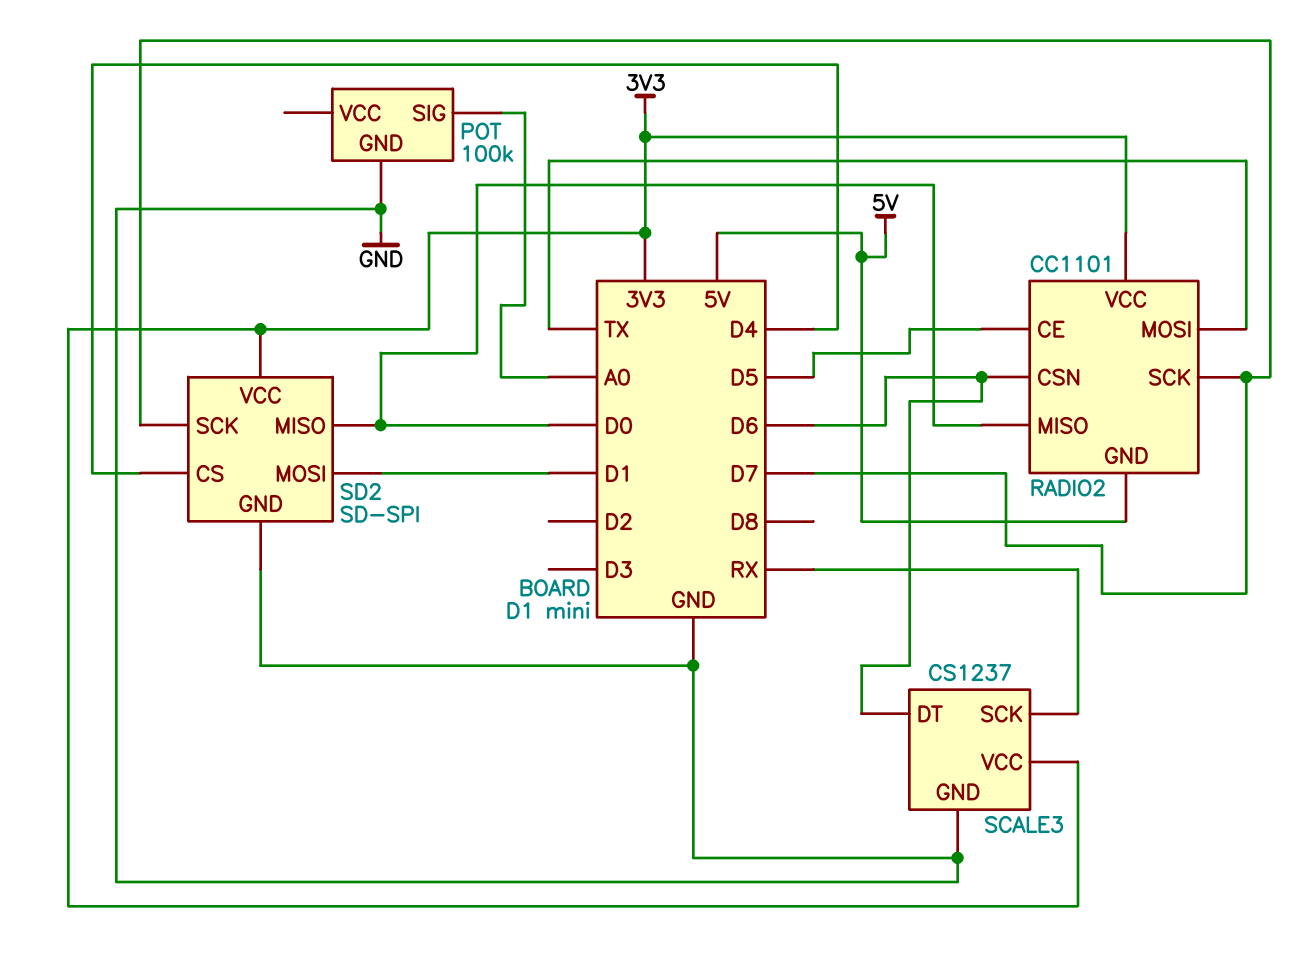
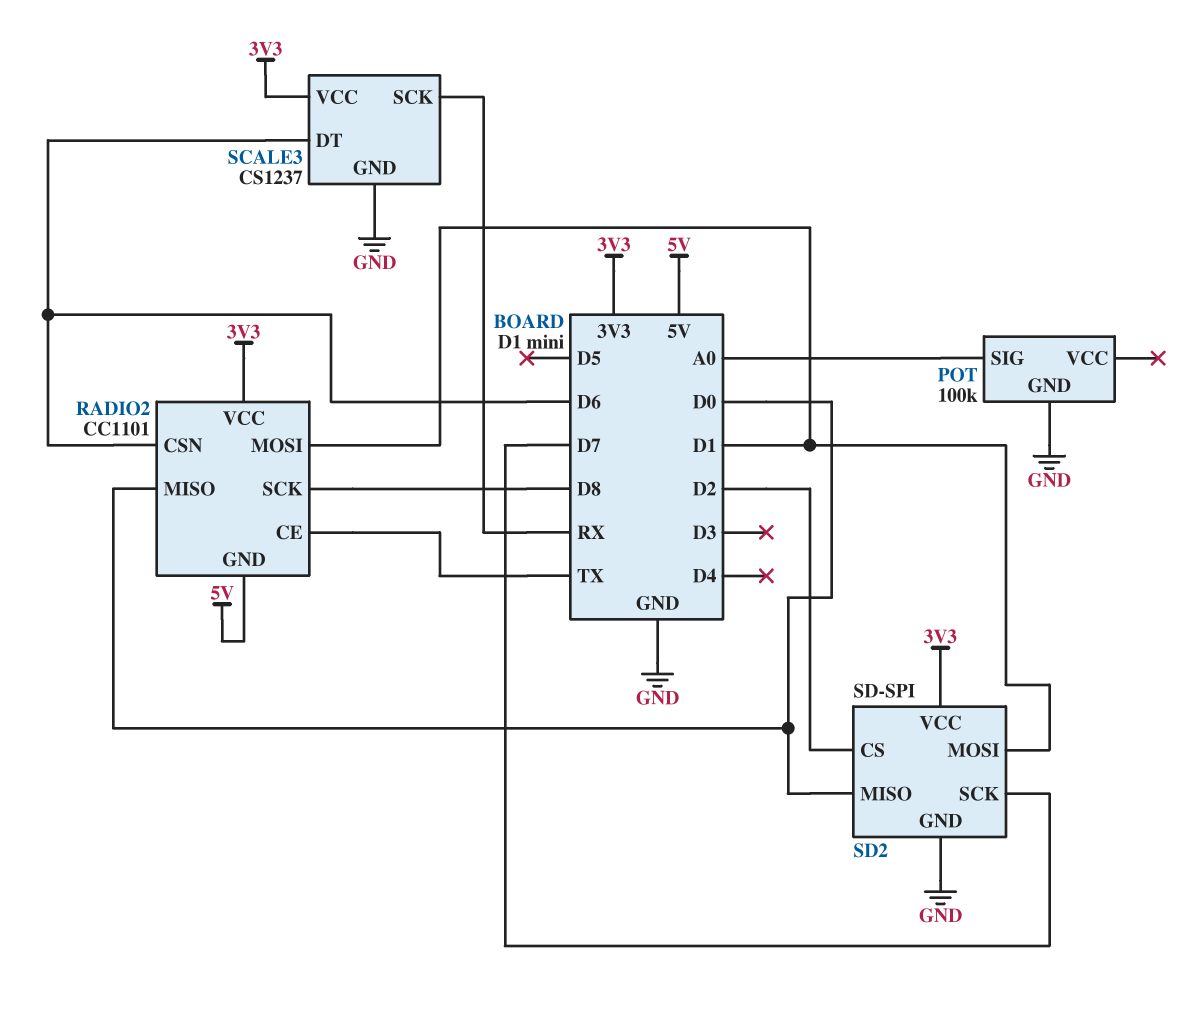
RADIO2 pin CE: D5 -> TX
RADIO2 pin MOSI: TX -> D1
RADIO2 pin SCK: D7 -> D8
SD2 pin CS: D4 -> D2

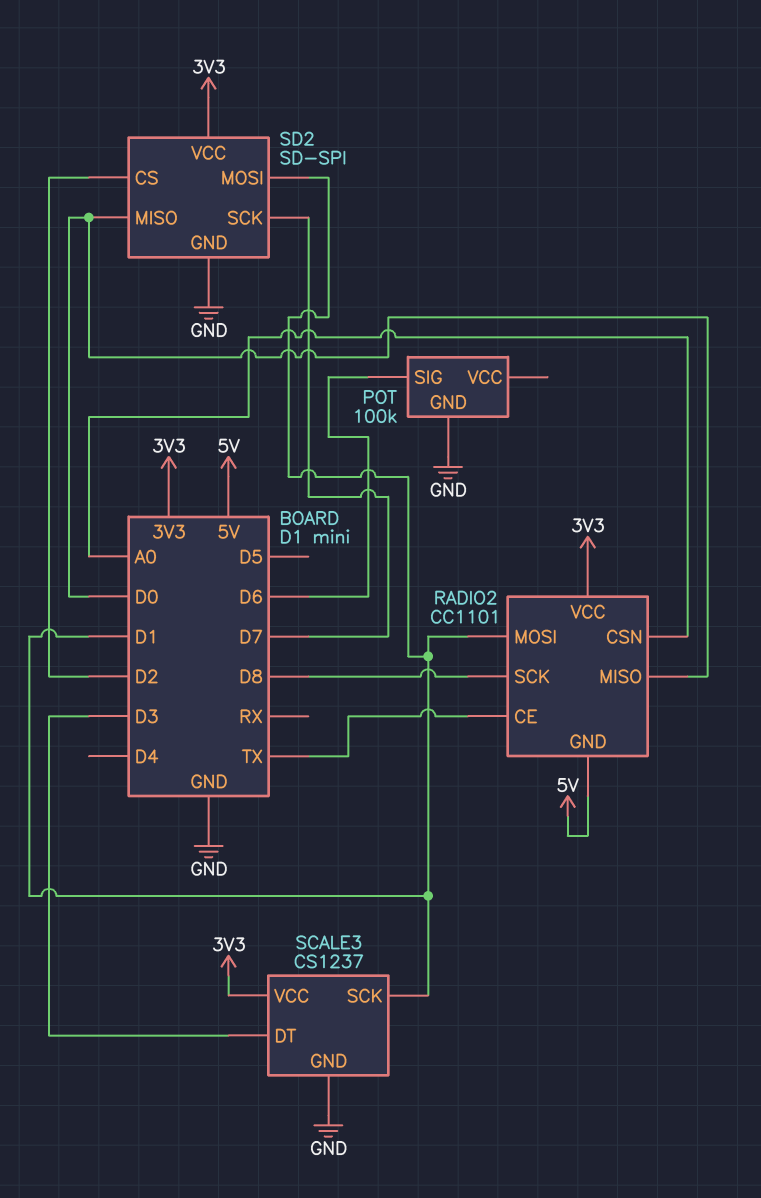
POT pin SIG: A0 -> D6
RADIO2 pin CSN: D6 -> A0
SCALE3 pin DT: D6 -> D3
SCALE3 pin SCK: RX -> D1

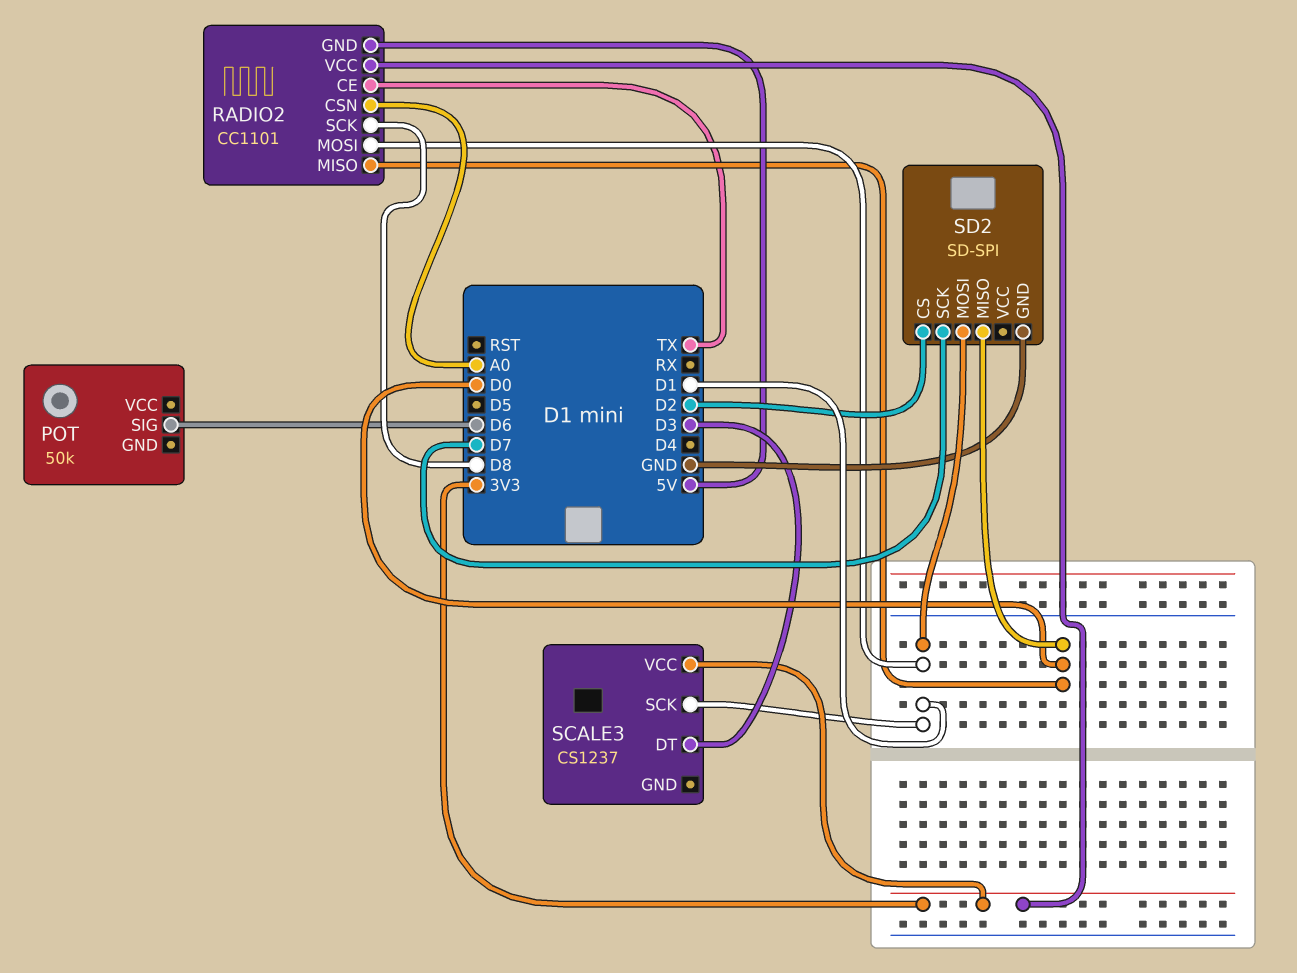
POT: 100k -> 50k
POT pin GND: GND -> none
SCALE3 pin GND: GND -> none
SD2 pin VCC: 3V3 -> none

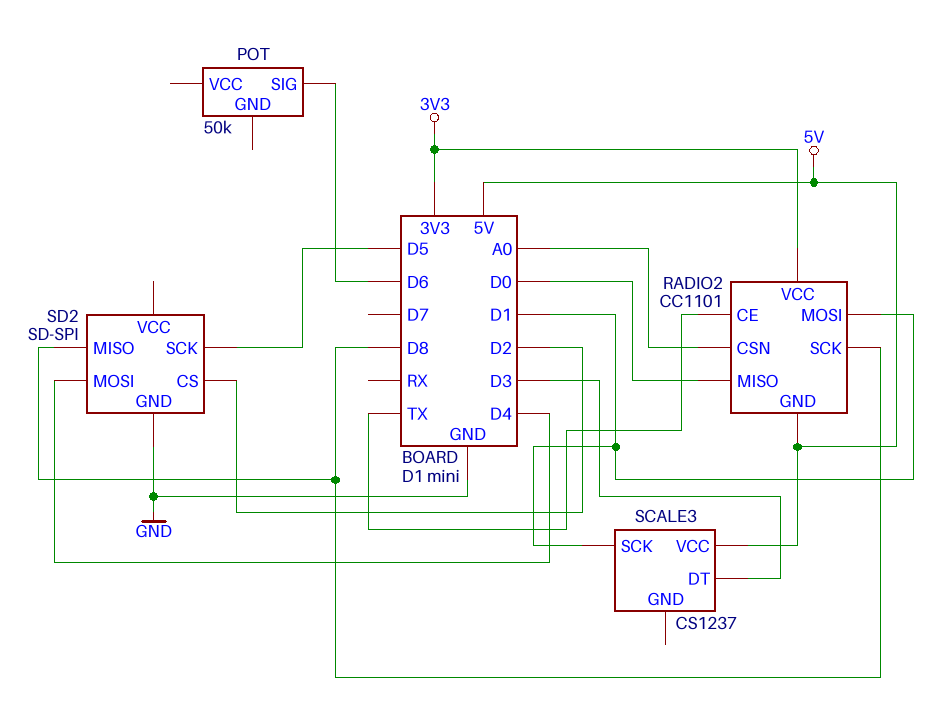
SCALE3 pin VCC: 3V3 -> 5V
SD2 pin MISO: D0 -> D8
SD2 pin MOSI: D1 -> D4
SD2 pin SCK: D7 -> D5

